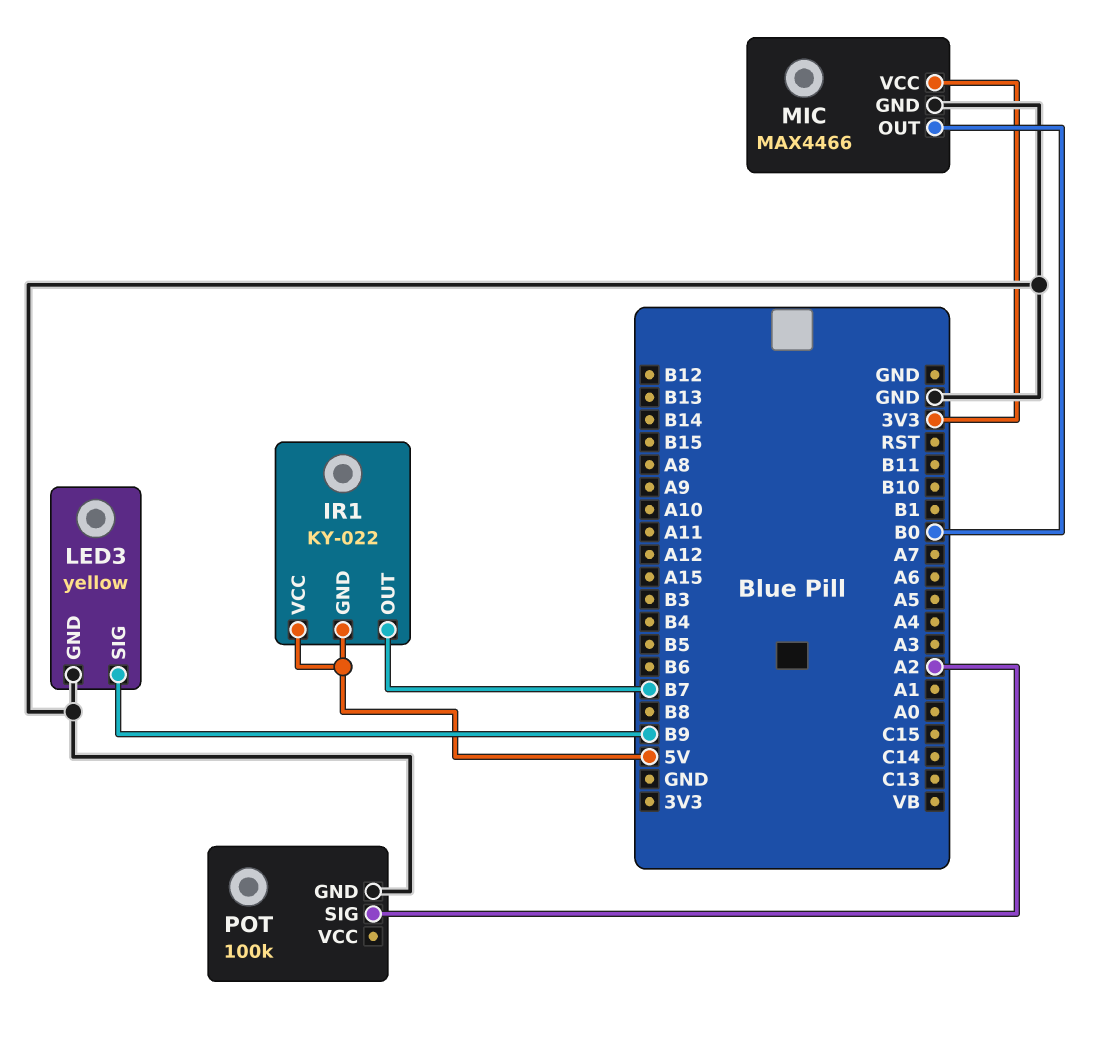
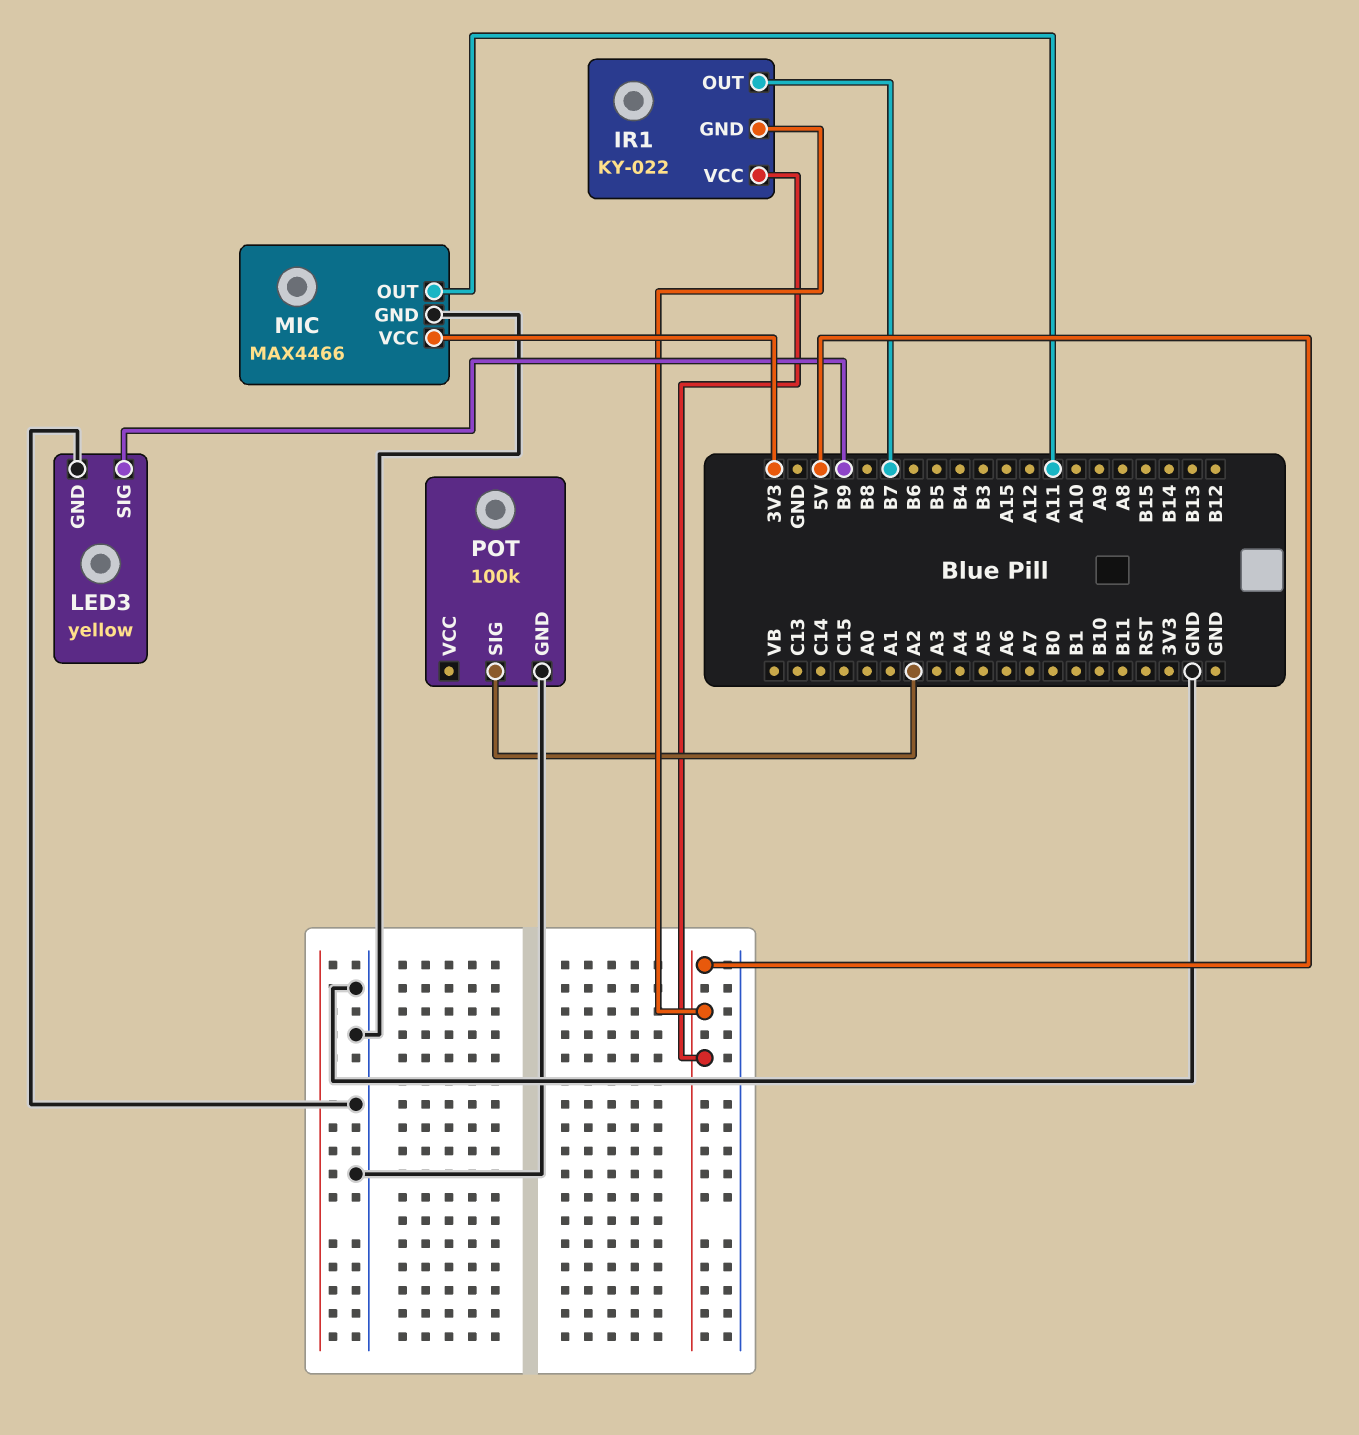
MIC pin OUT: B0 -> A11

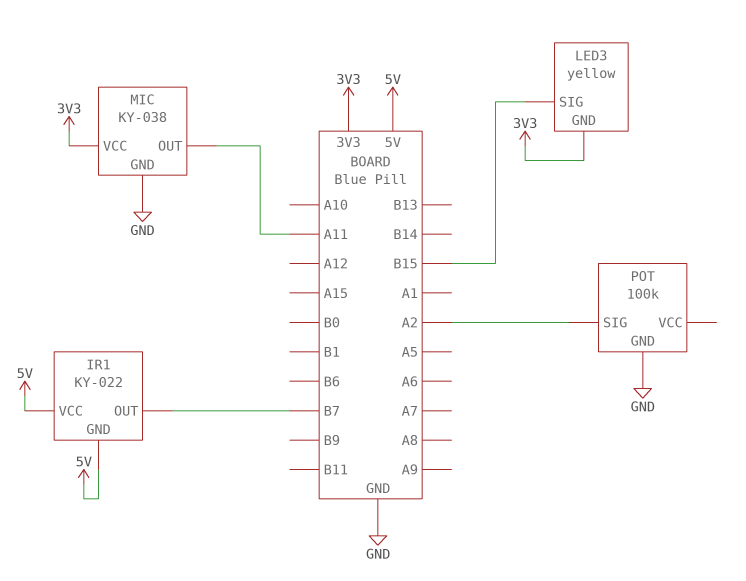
LED3 pin GND: GND -> 3V3
LED3 pin SIG: B9 -> B15
MIC: MAX4466 -> KY-038

